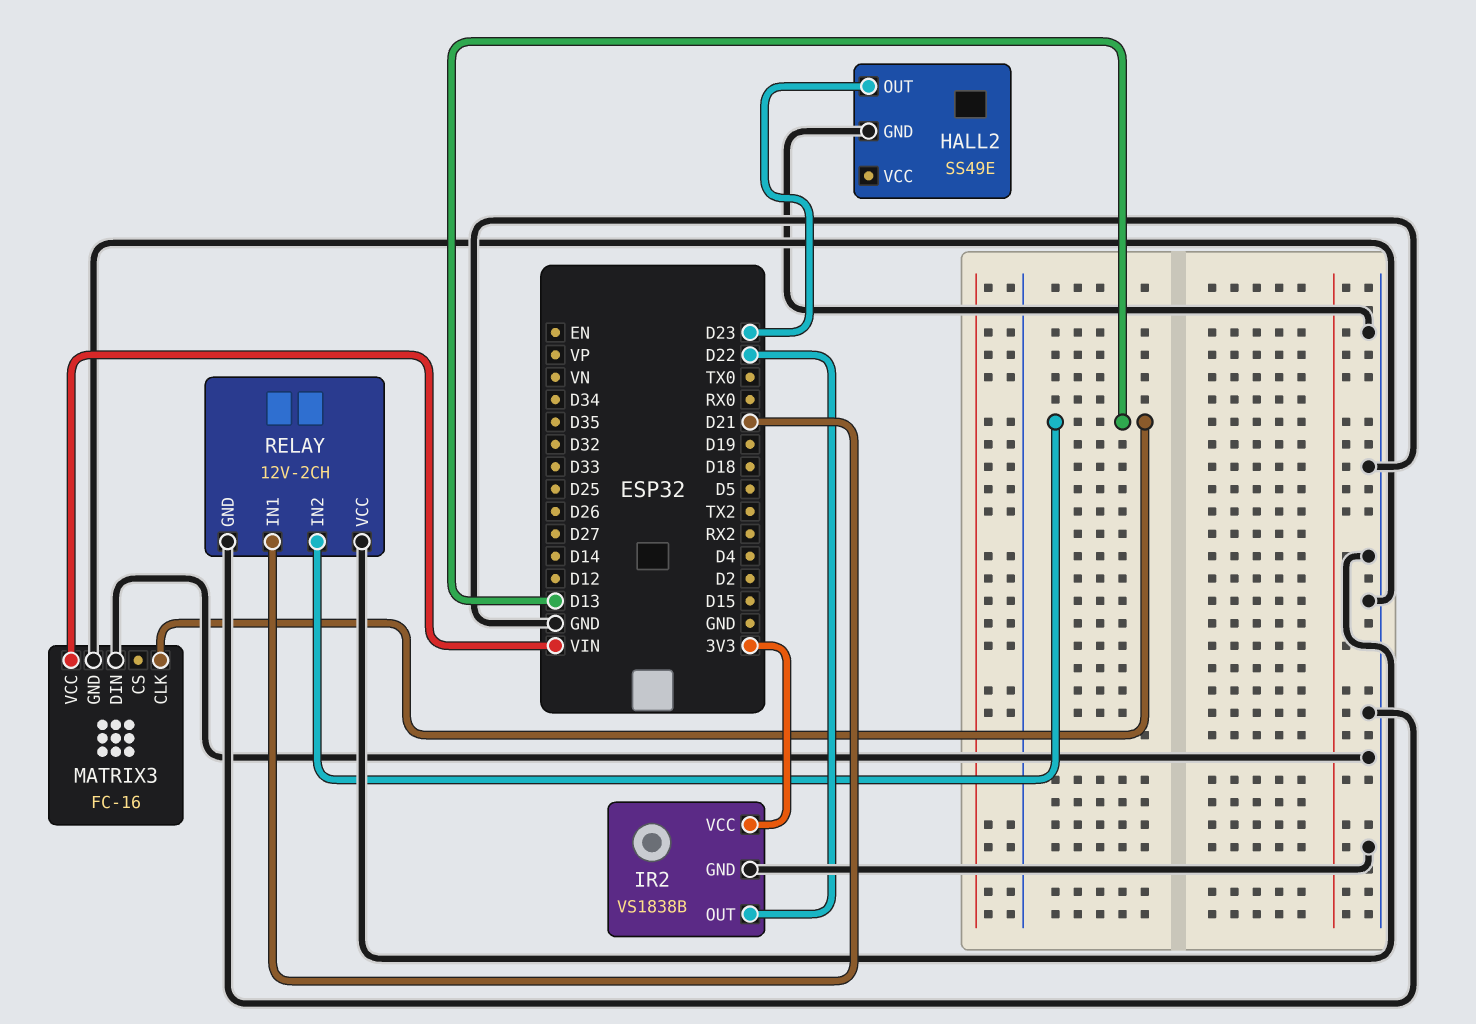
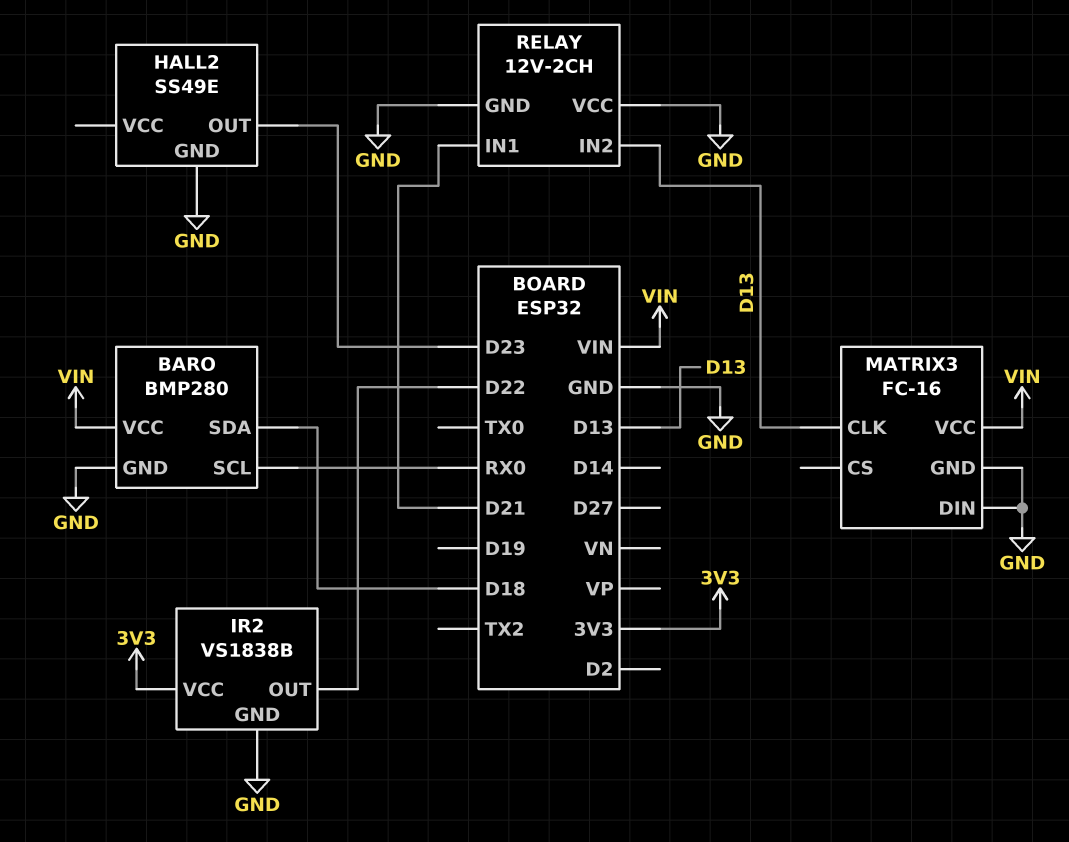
BARO: none -> BMP280
BARO pin GND: none -> GND
BARO pin SCL: none -> RX0
BARO pin SDA: none -> D18
BARO pin VCC: none -> VIN

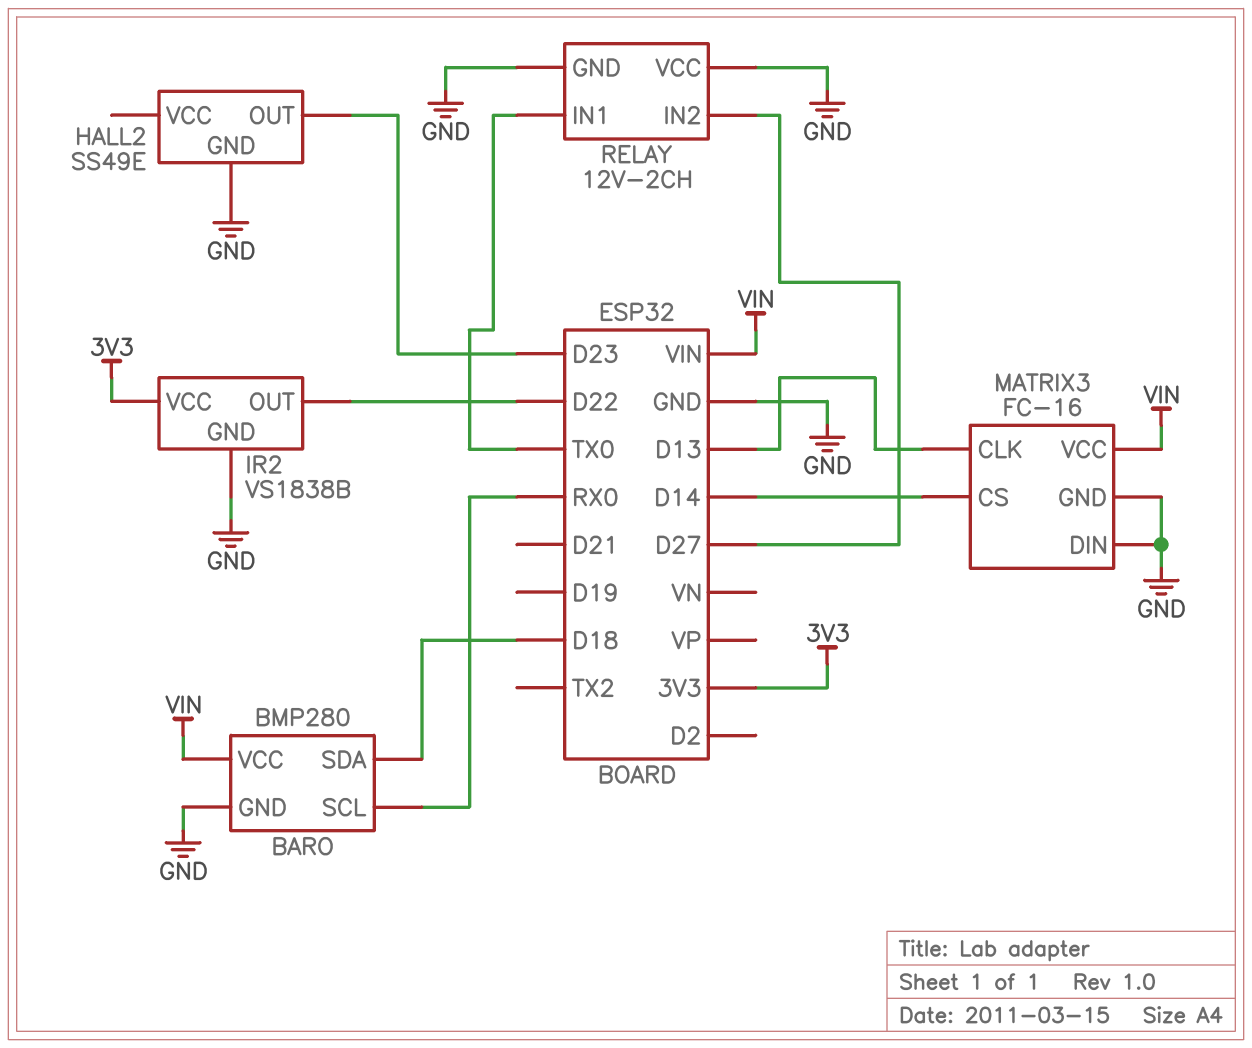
MATRIX3 pin CS: none -> D14
RELAY pin IN1: D21 -> TX0
RELAY pin IN2: D13 -> D27

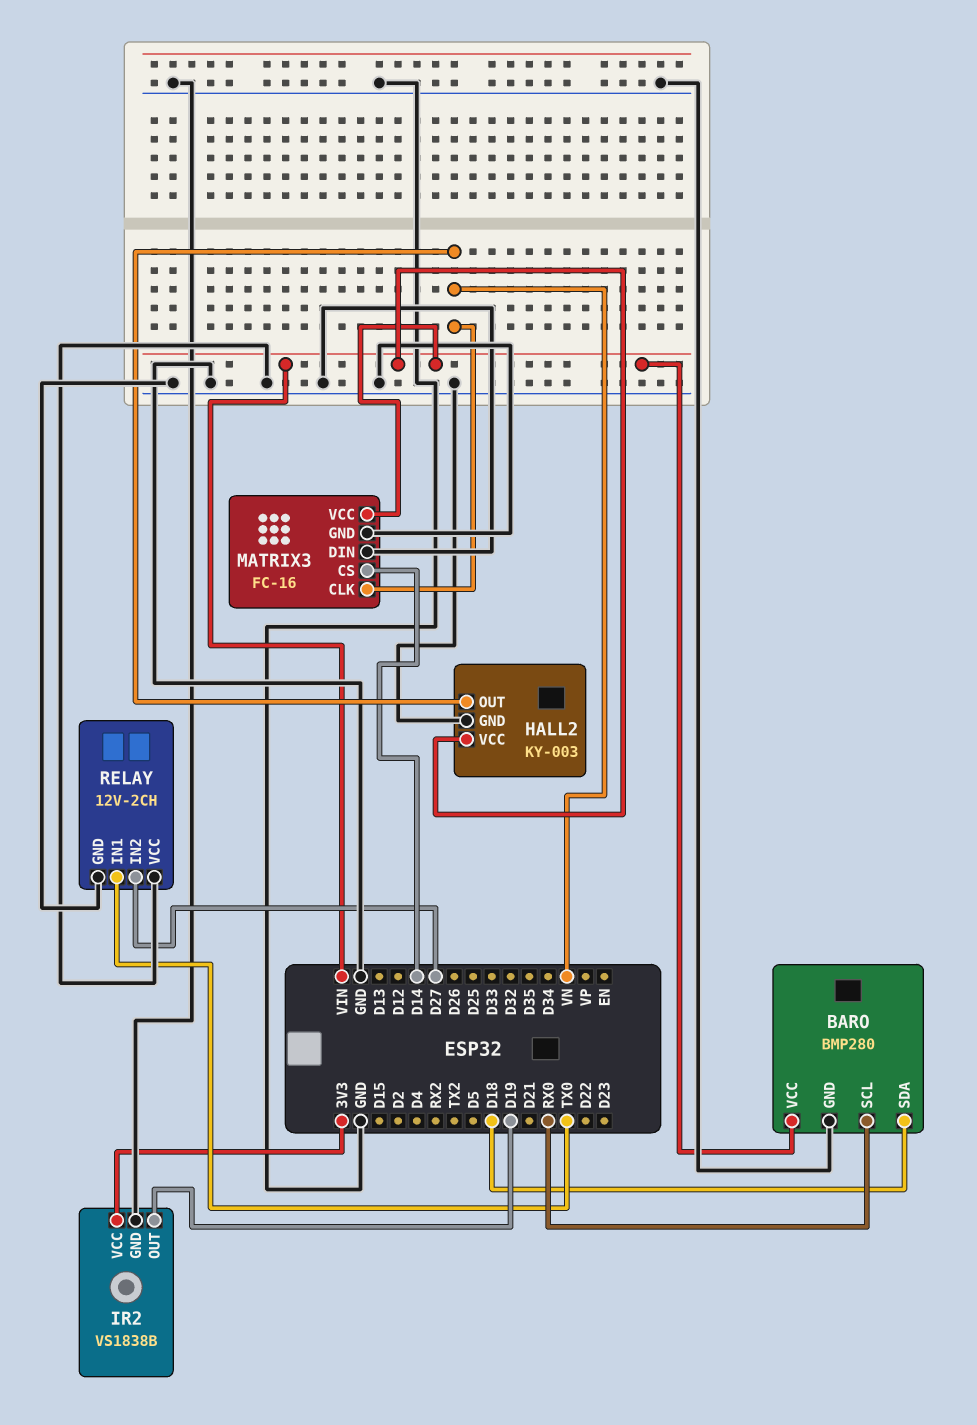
HALL2: SS49E -> KY-003
HALL2 pin OUT: D23 -> VN
HALL2 pin VCC: none -> VIN
IR2 pin OUT: D22 -> D19
MATRIX3 pin CLK: D13 -> VN

